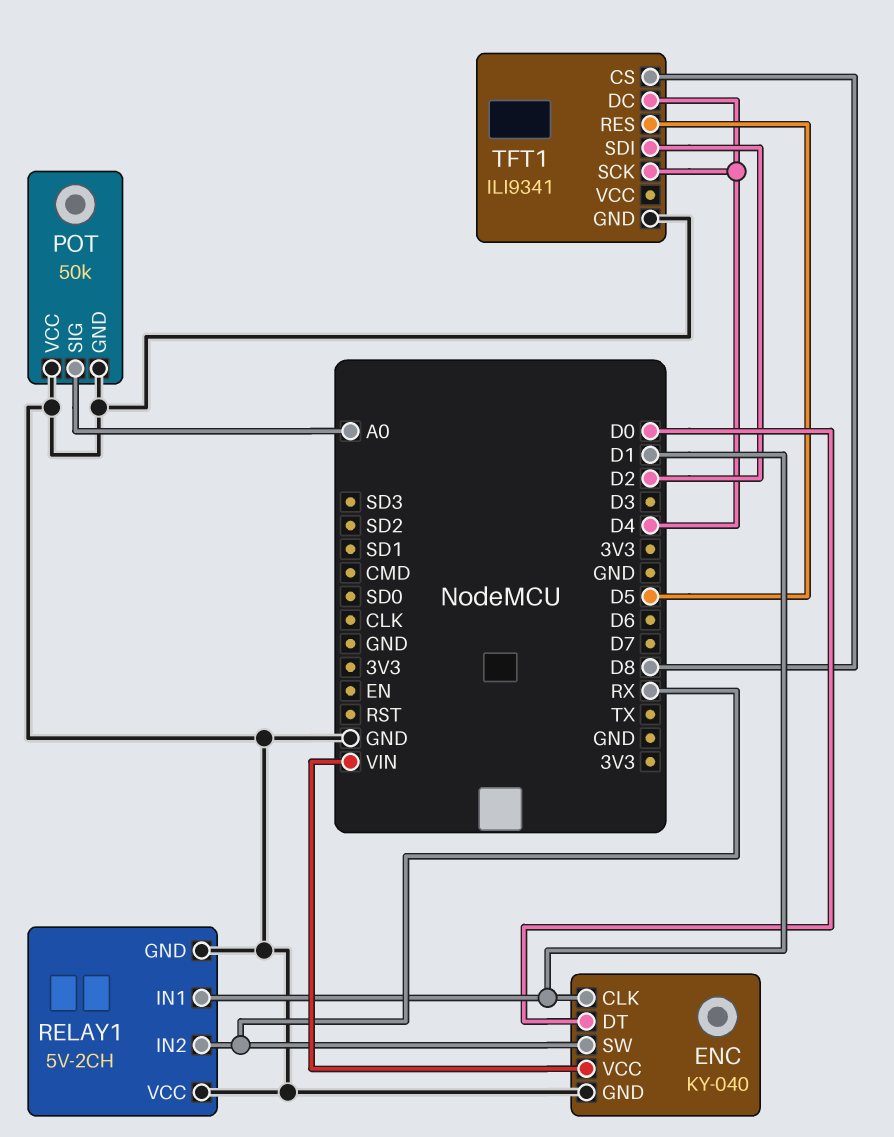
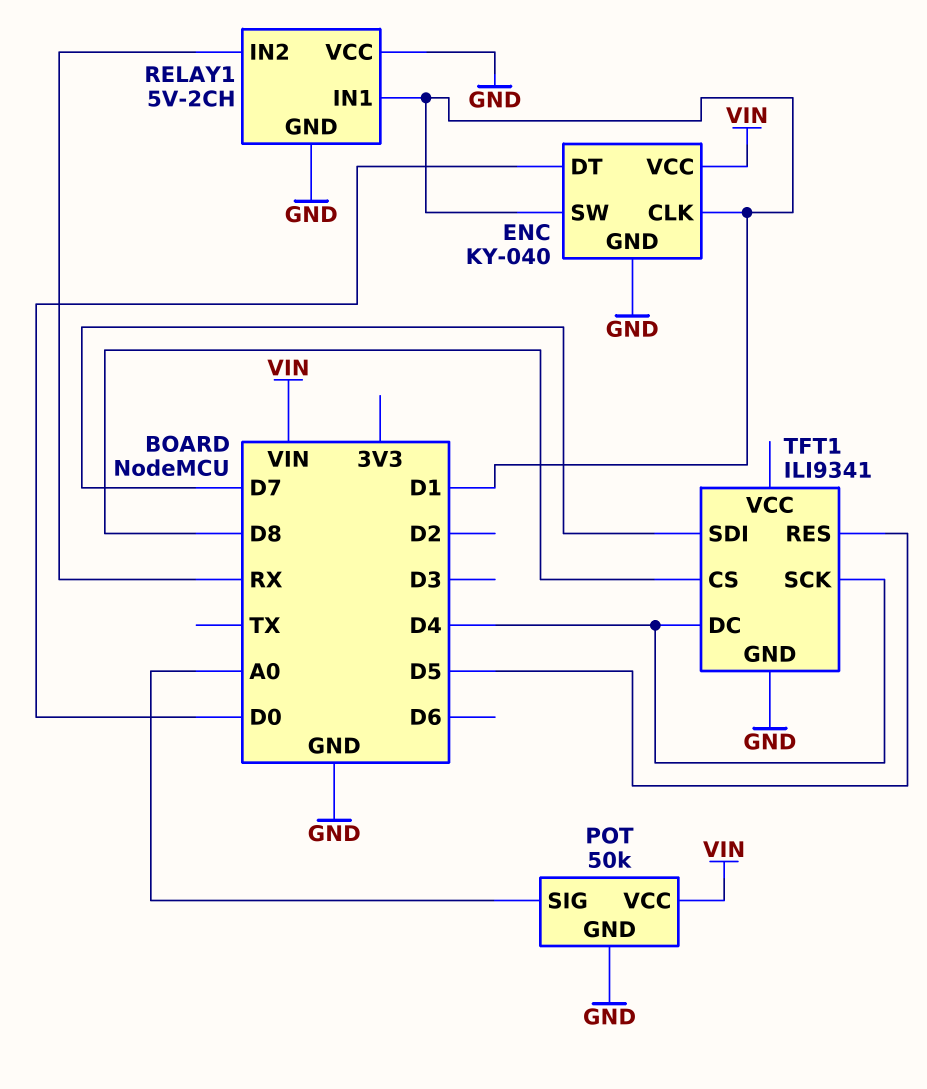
ENC pin SW: RX -> D1
POT pin VCC: GND -> VIN
TFT1 pin SDI: D2 -> D7

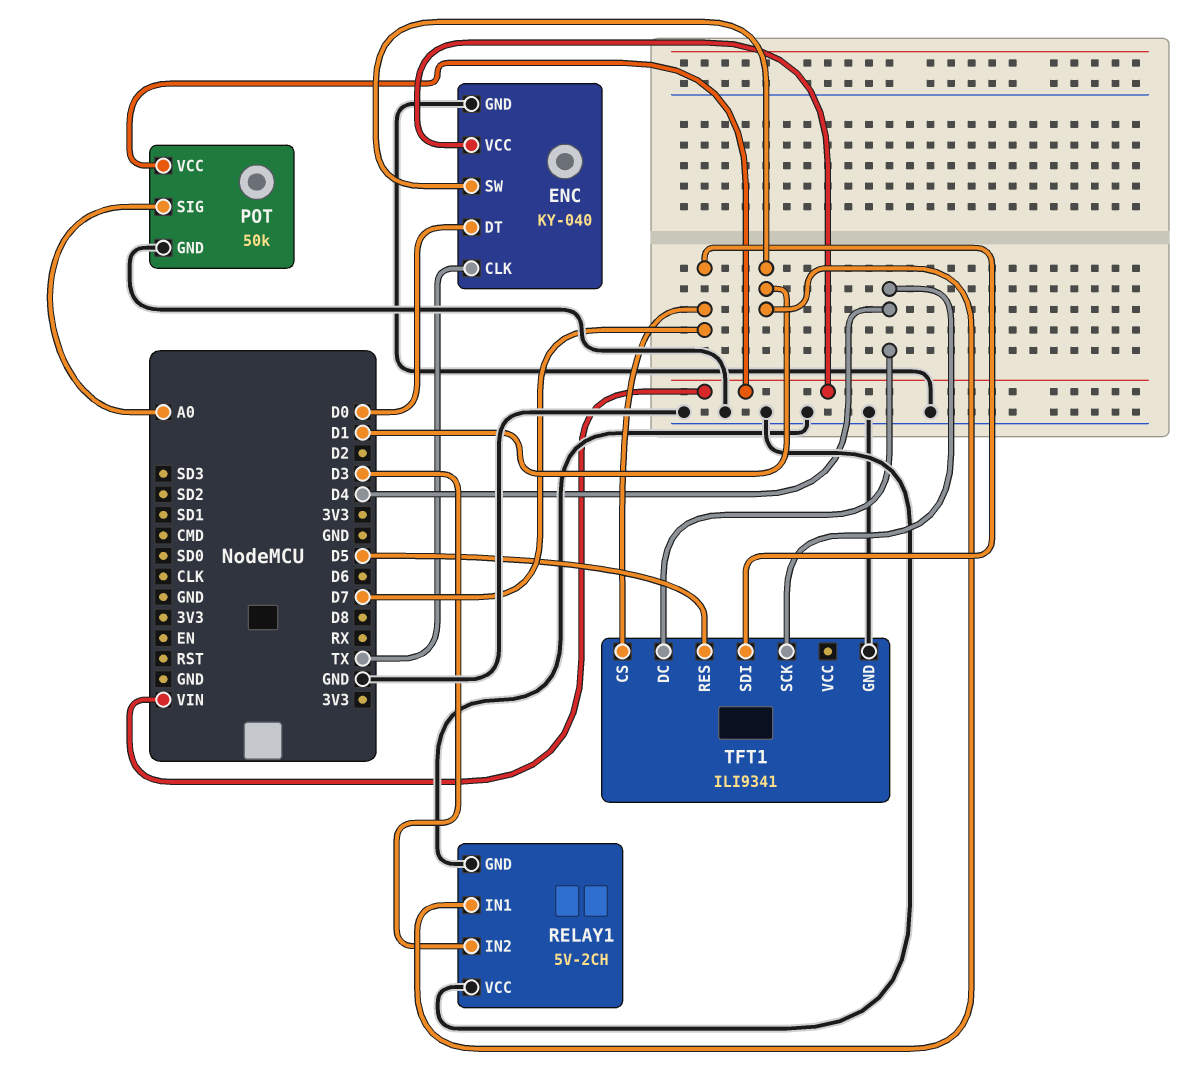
ENC pin CLK: D1 -> TX
RELAY1 pin IN2: RX -> D3
TFT1 pin CS: D8 -> D7

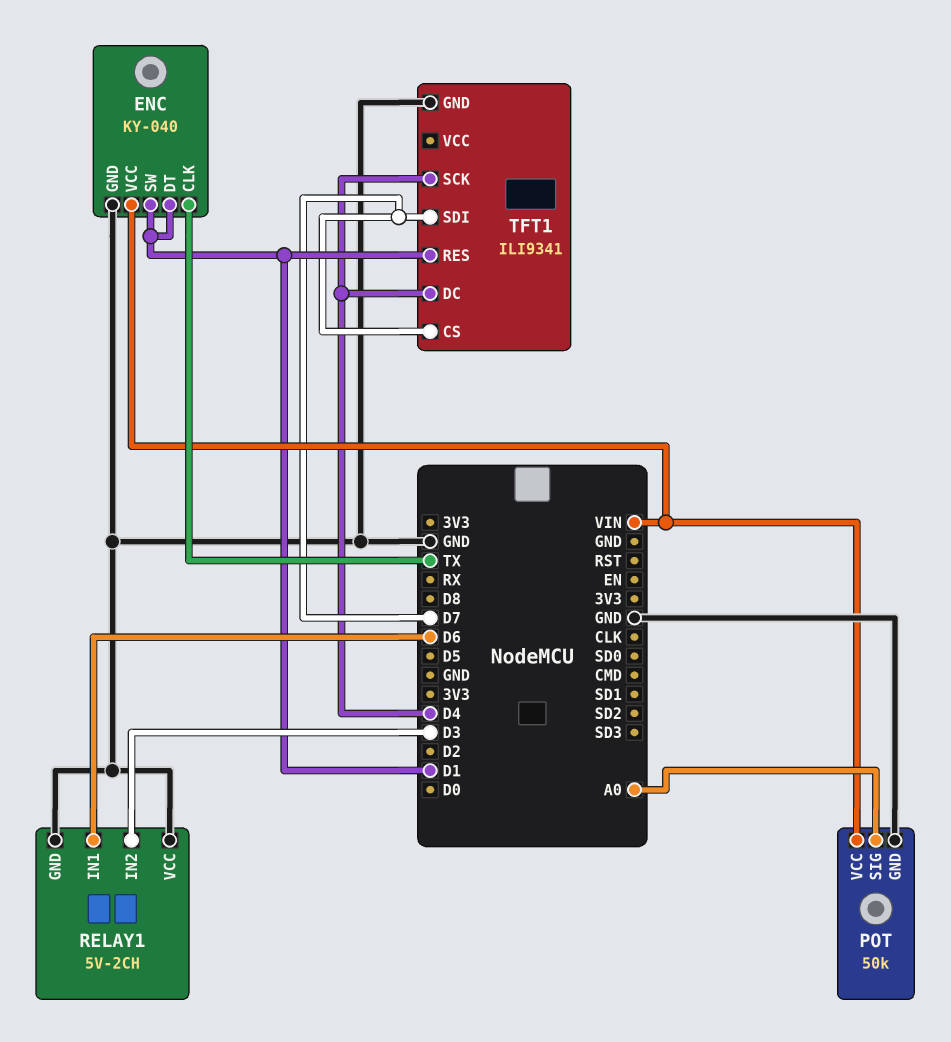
ENC pin DT: D0 -> D1
RELAY1 pin IN1: D1 -> D6
TFT1 pin RES: D5 -> D1

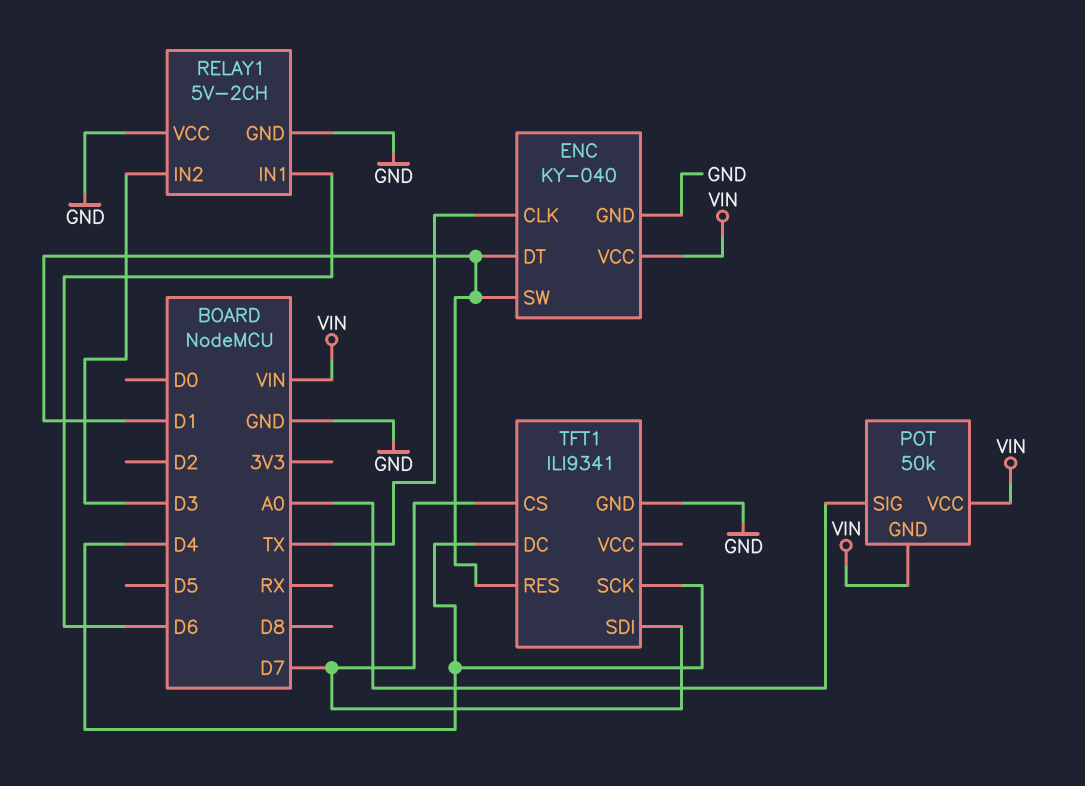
POT pin GND: GND -> VIN

